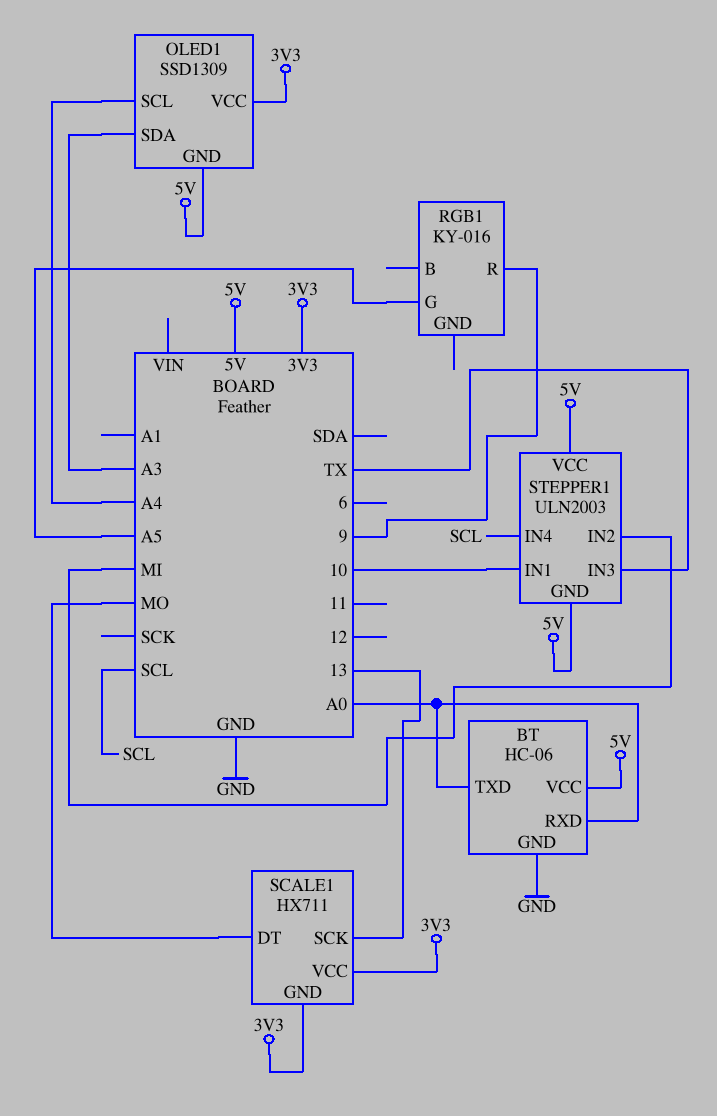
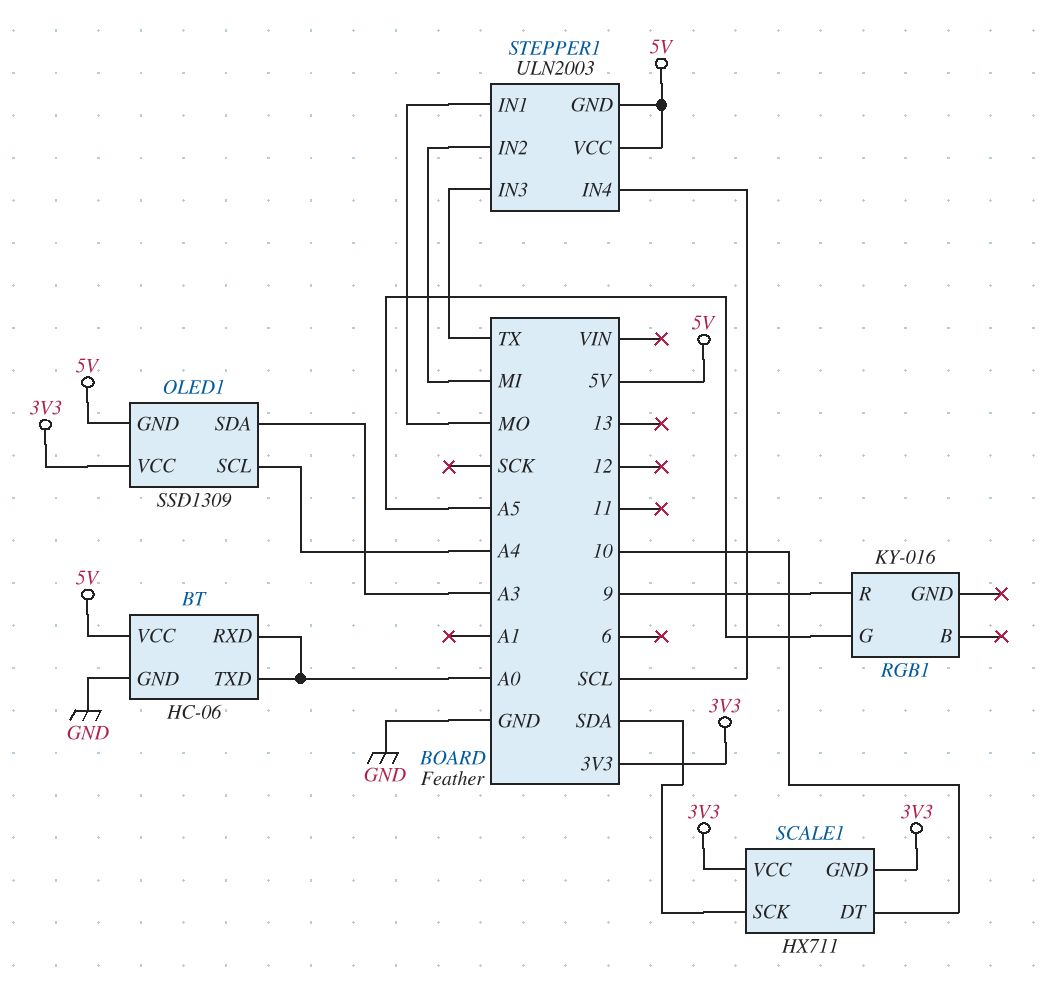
SCALE1 pin DT: MO -> 10
SCALE1 pin SCK: 13 -> SDA
STEPPER1 pin IN1: 10 -> MO

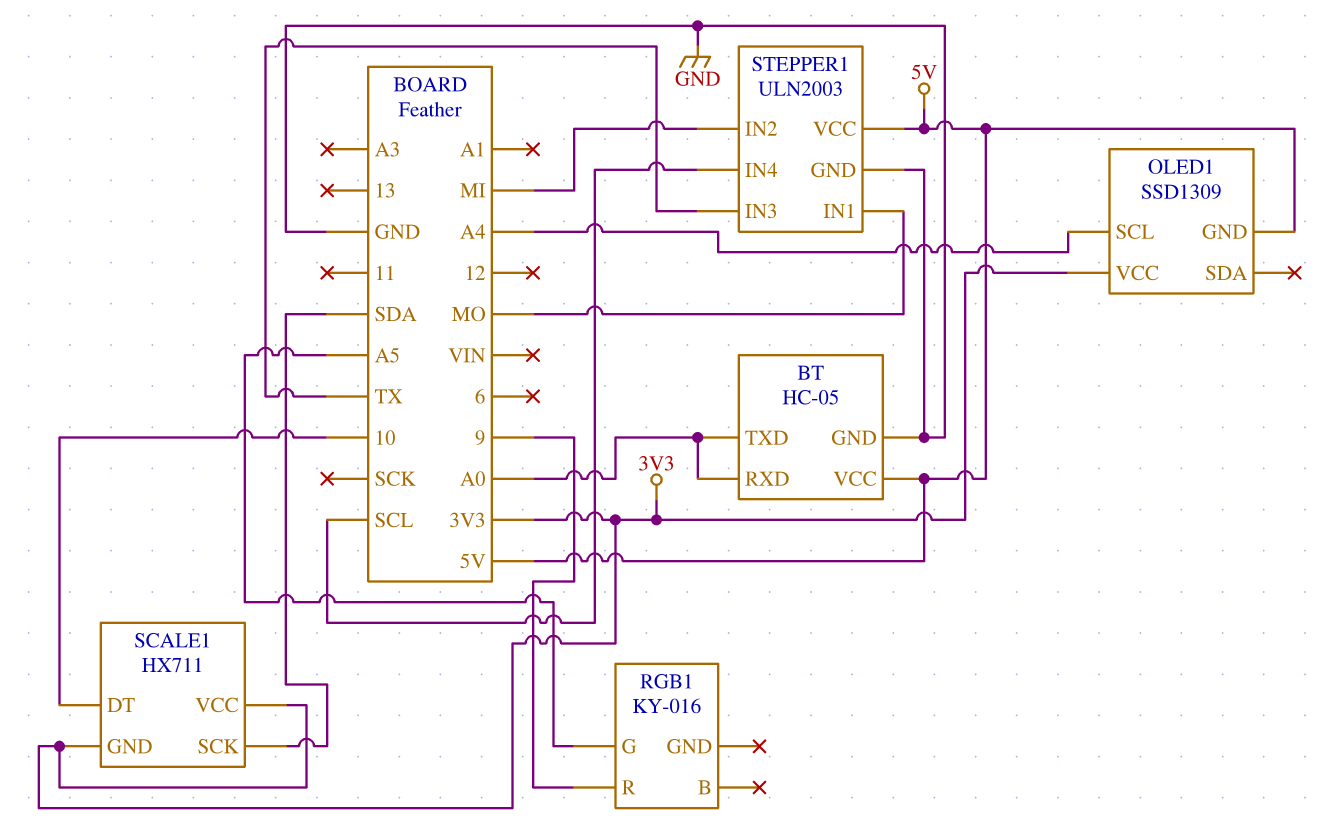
BT: HC-06 -> HC-05
OLED1 pin SDA: A3 -> none
STEPPER1 pin GND: 5V -> GND

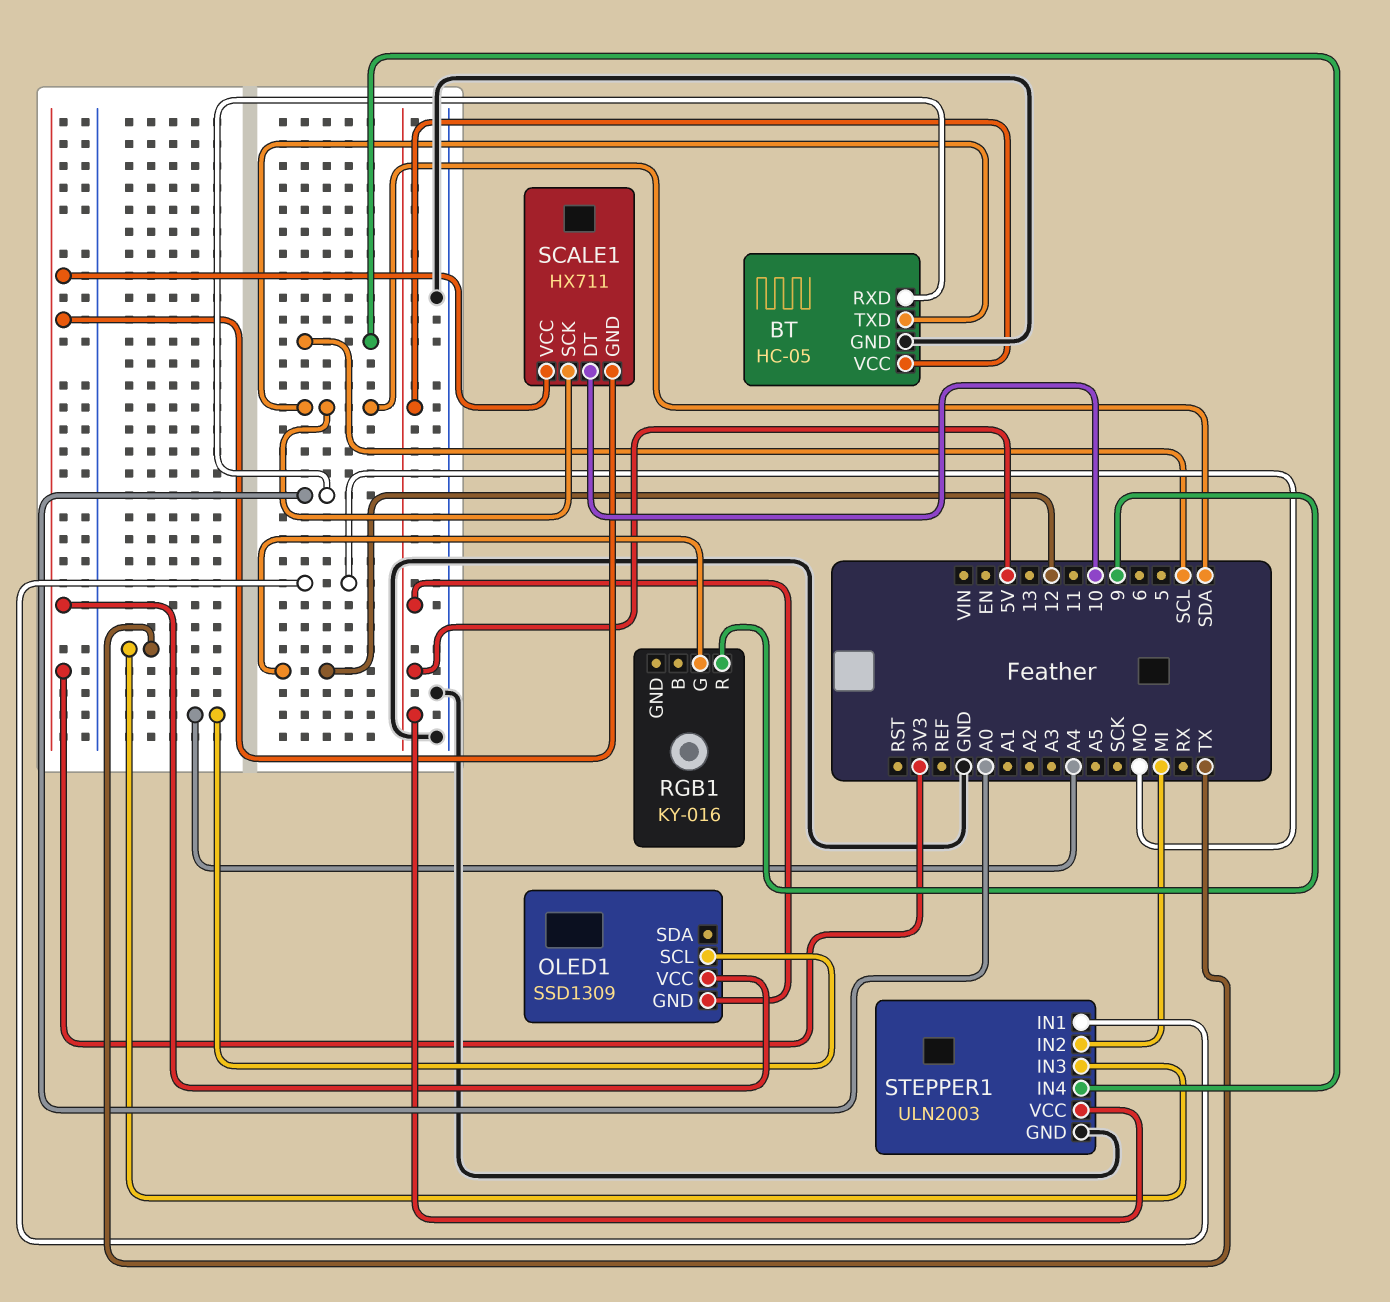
BT pin TXD: A0 -> SDA
RGB1 pin G: A5 -> 12

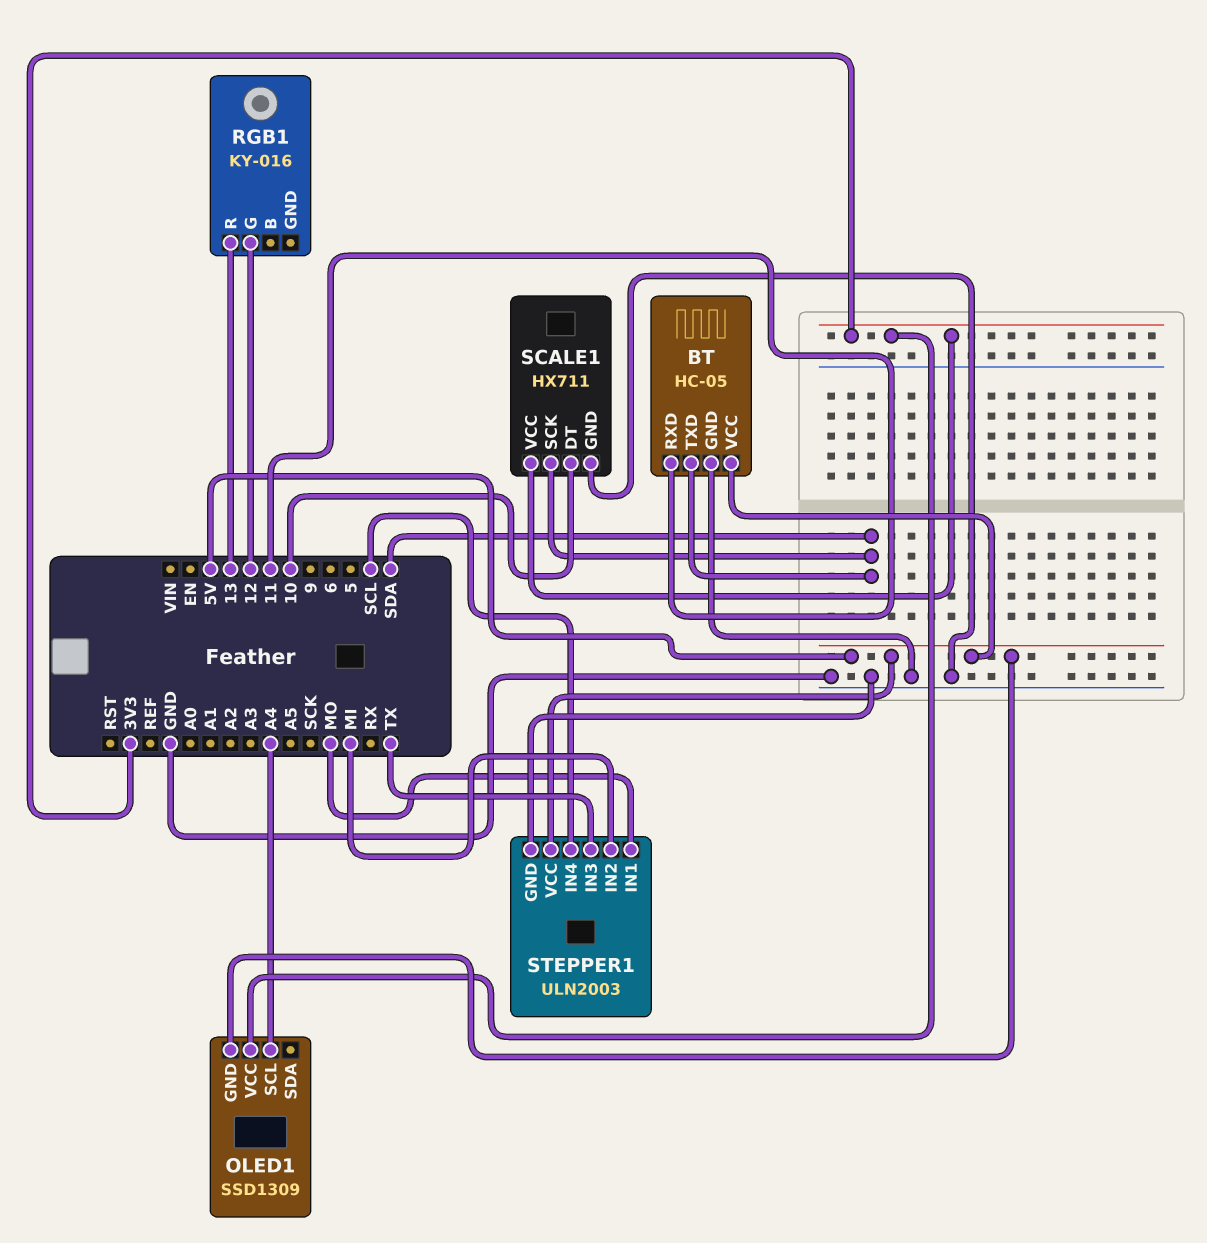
BT pin RXD: A0 -> 11
RGB1 pin R: 9 -> 13
SCALE1 pin GND: 3V3 -> GND

